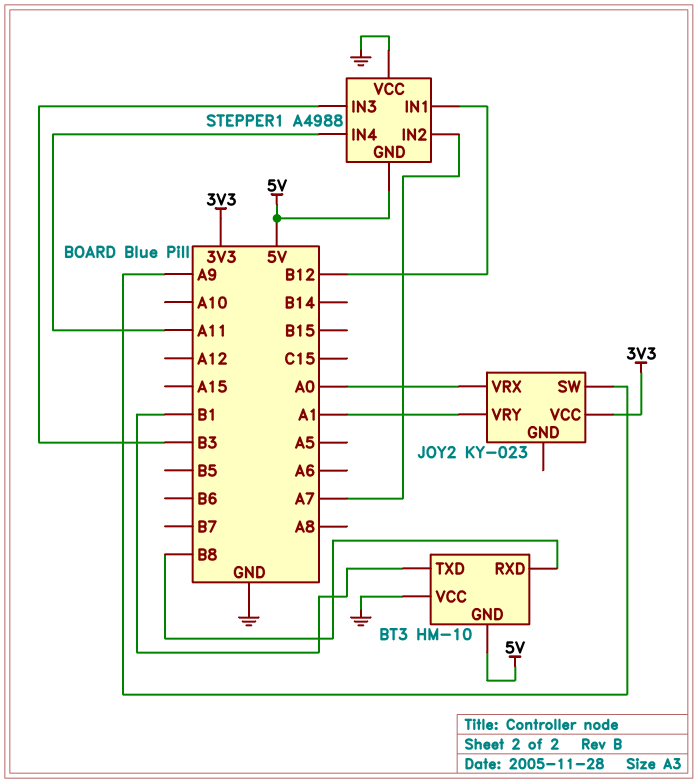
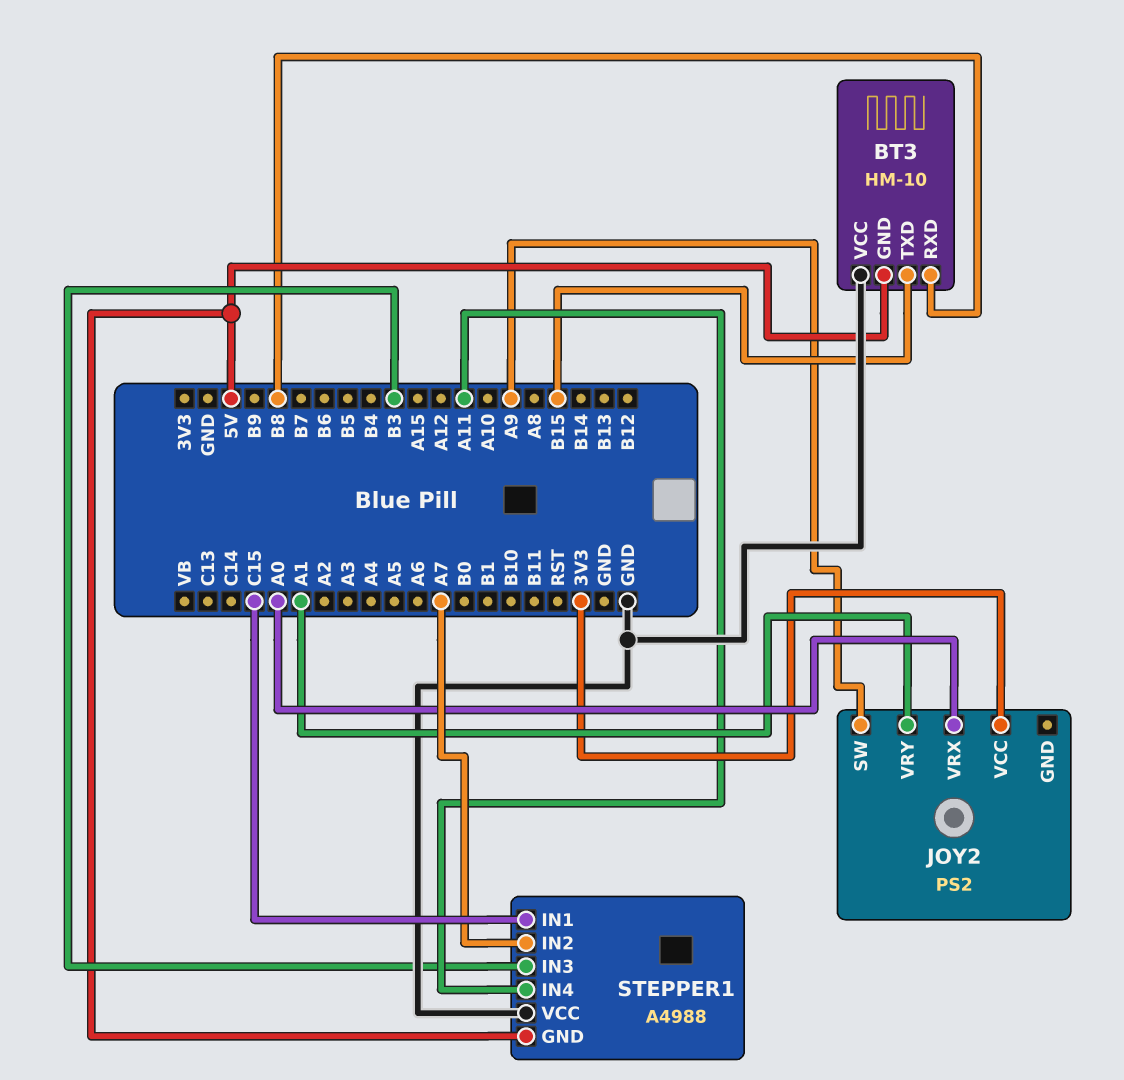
BT3 pin TXD: B1 -> B15
JOY2: KY-023 -> PS2
STEPPER1 pin IN1: B12 -> C15

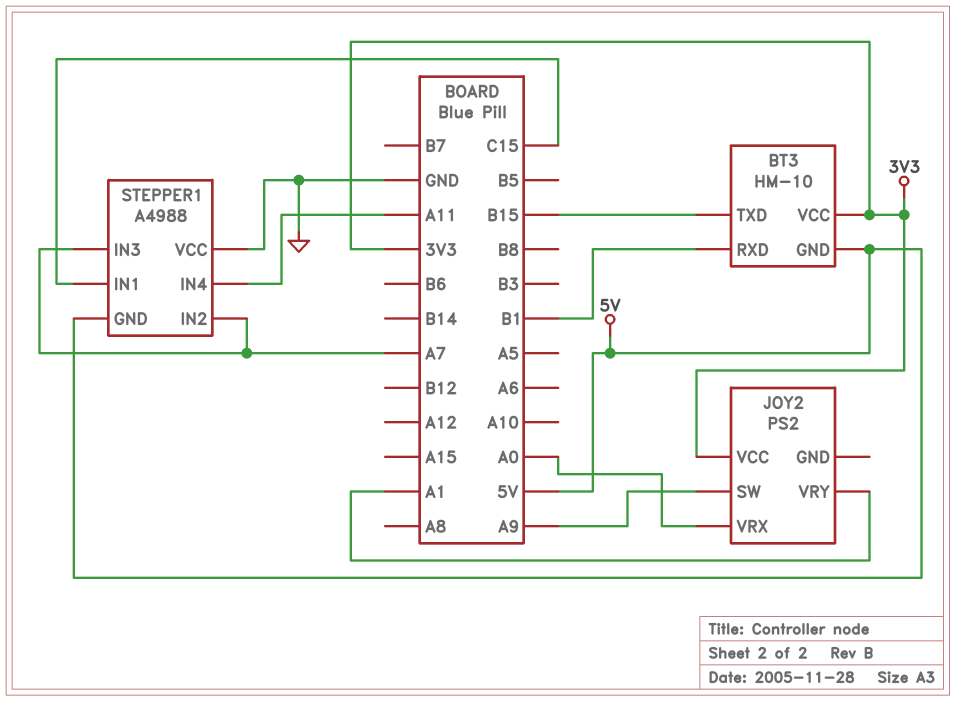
BT3 pin RXD: B8 -> B1
BT3 pin VCC: GND -> 3V3
STEPPER1 pin IN3: B3 -> A7

